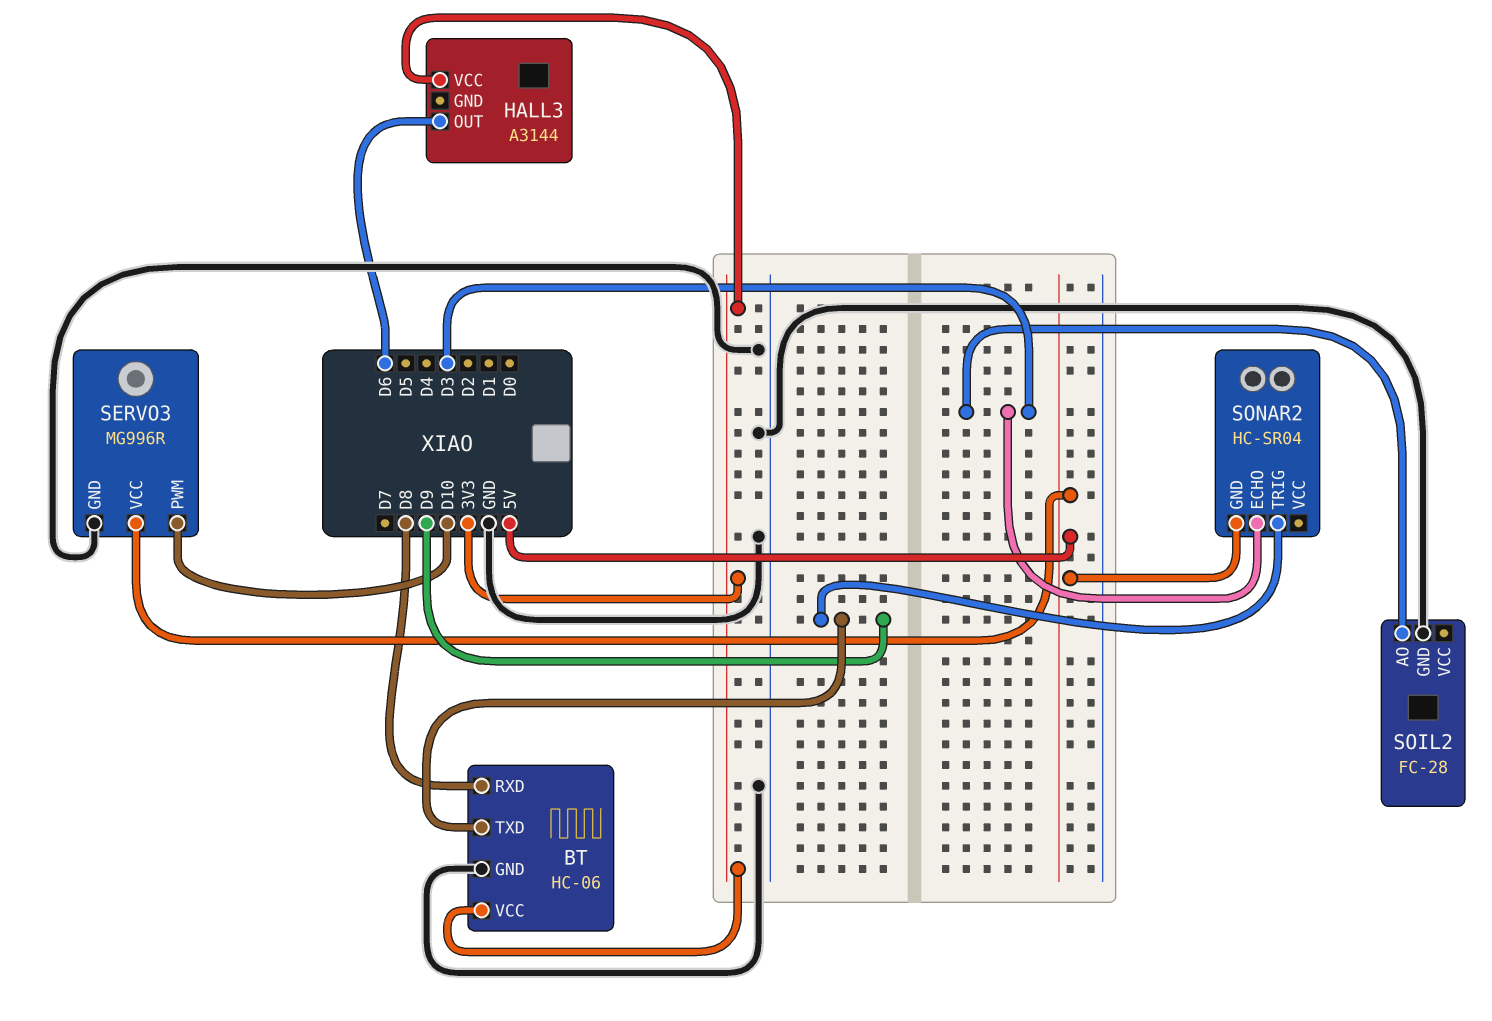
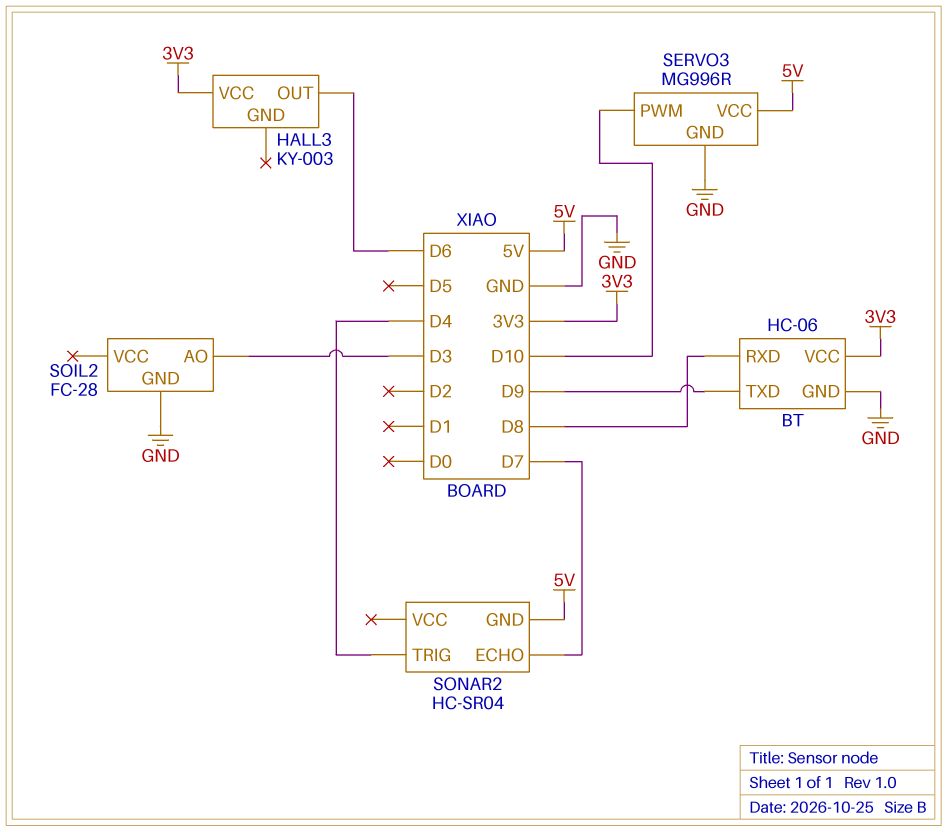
HALL3: A3144 -> KY-003
SONAR2 pin ECHO: D3 -> D7
SONAR2 pin TRIG: D9 -> D4

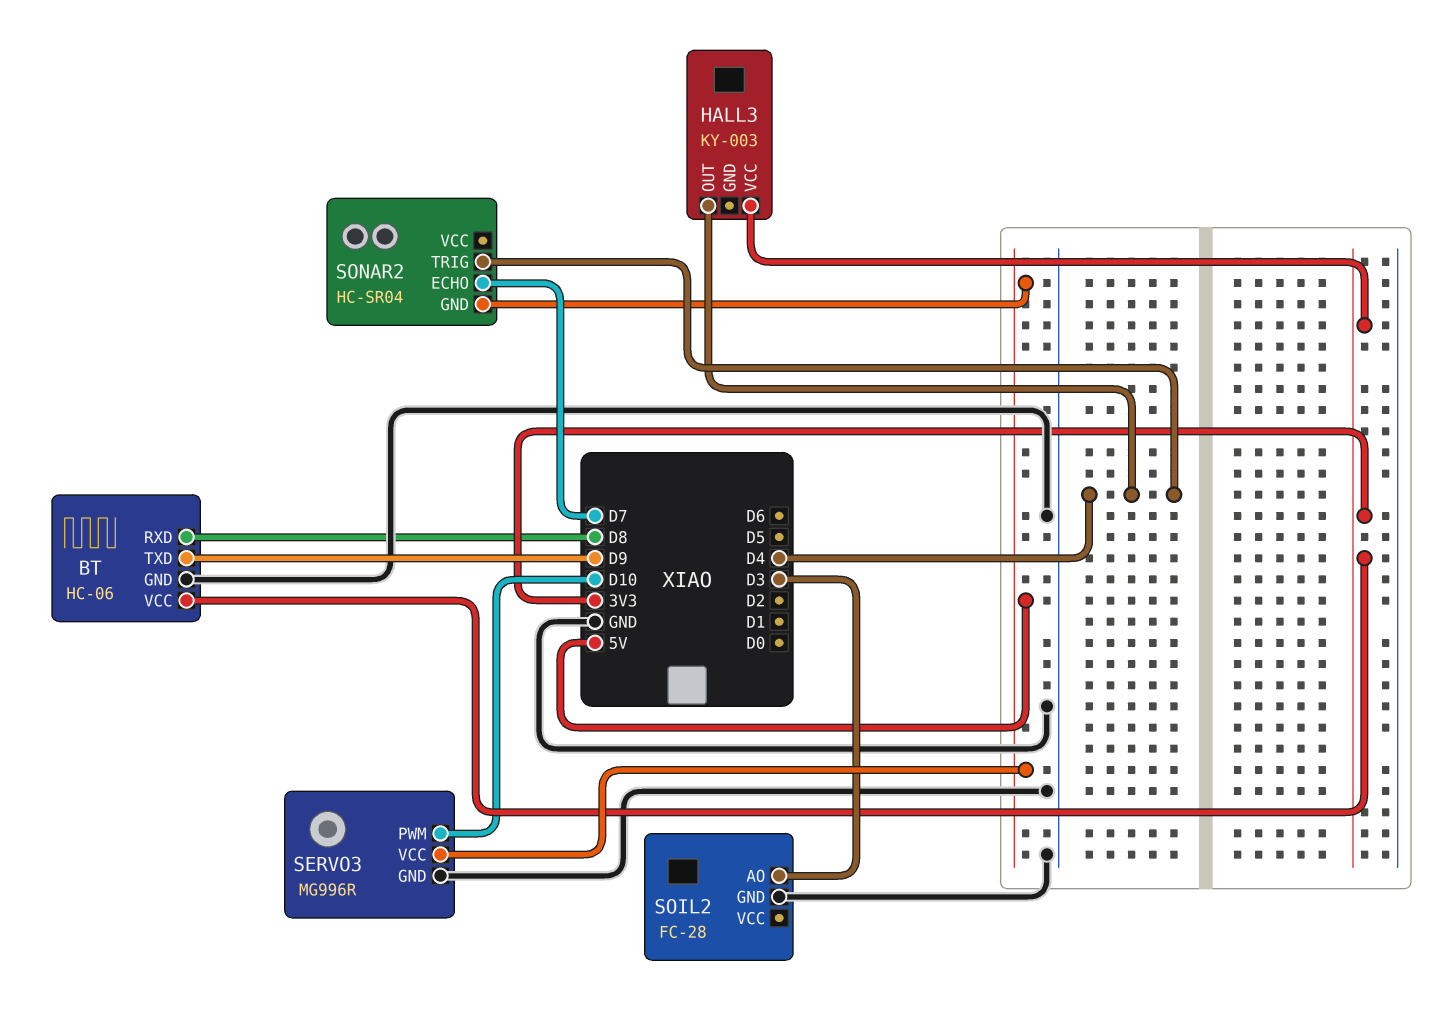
HALL3 pin OUT: D6 -> D4

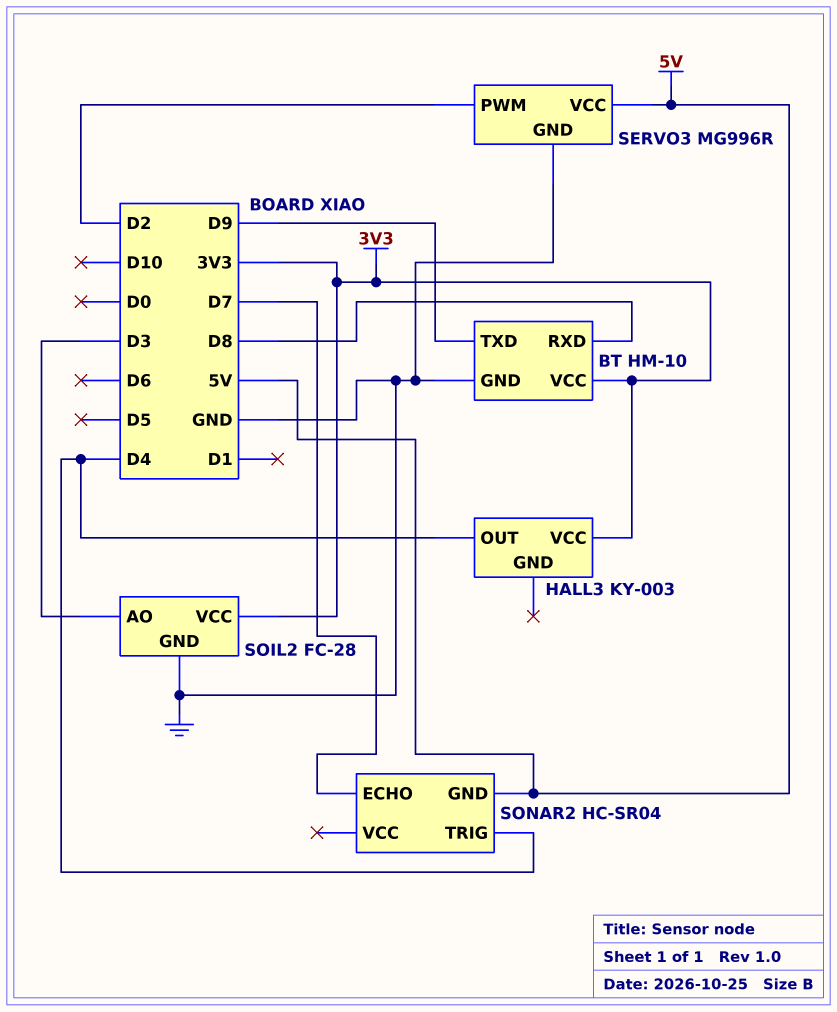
BT: HC-06 -> HM-10
SERVO3 pin PWM: D10 -> D2
SOIL2 pin VCC: none -> 3V3

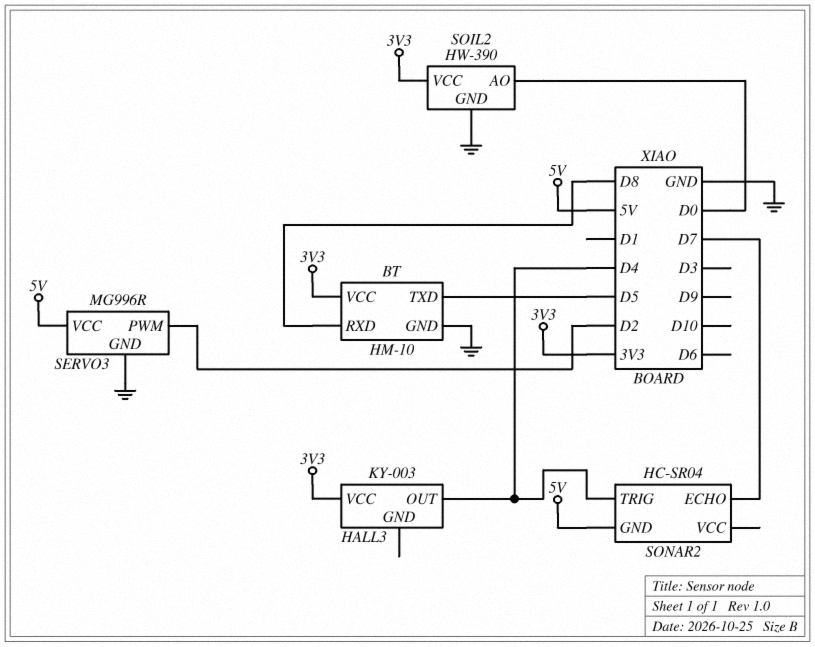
BT pin TXD: D9 -> D5
SOIL2: FC-28 -> HW-390
SOIL2 pin AO: D3 -> D0

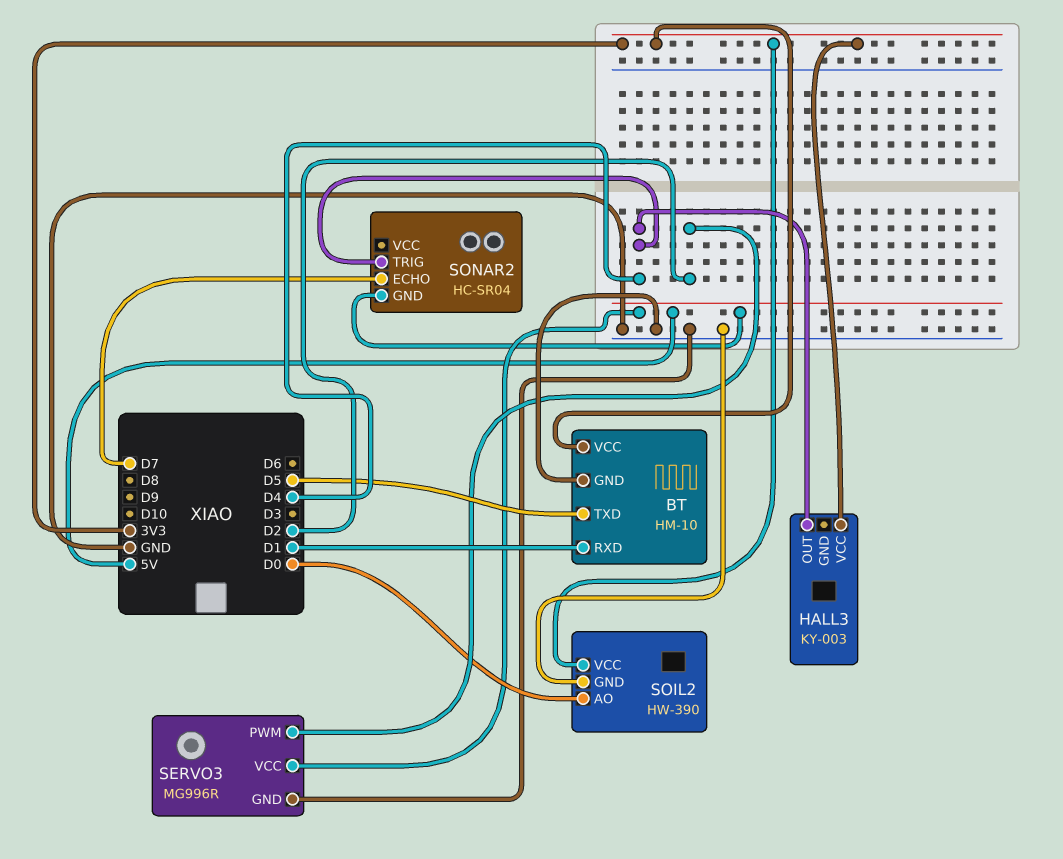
BT pin RXD: D8 -> D1

